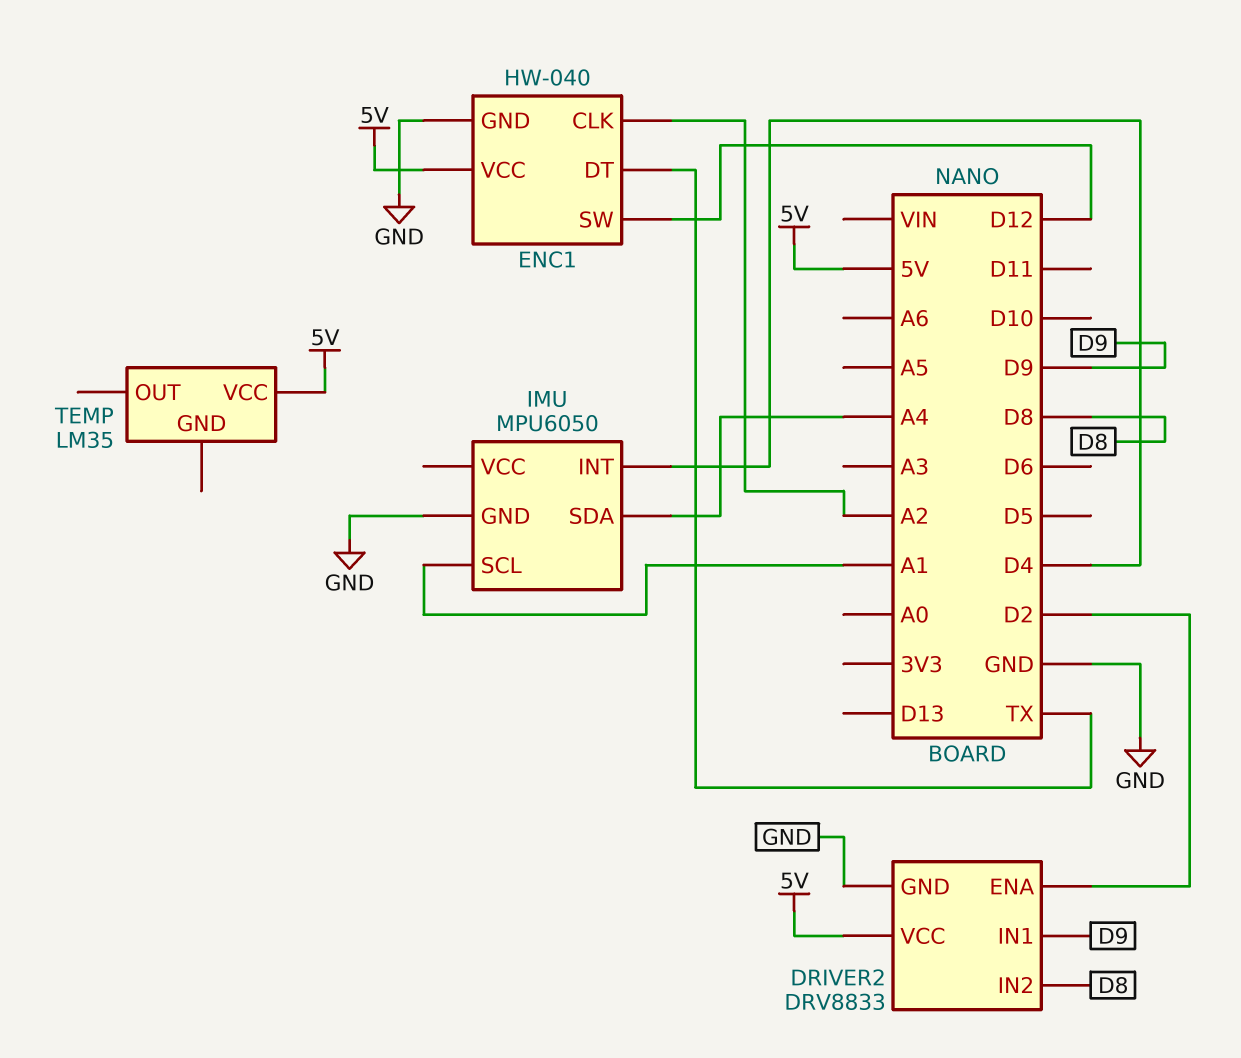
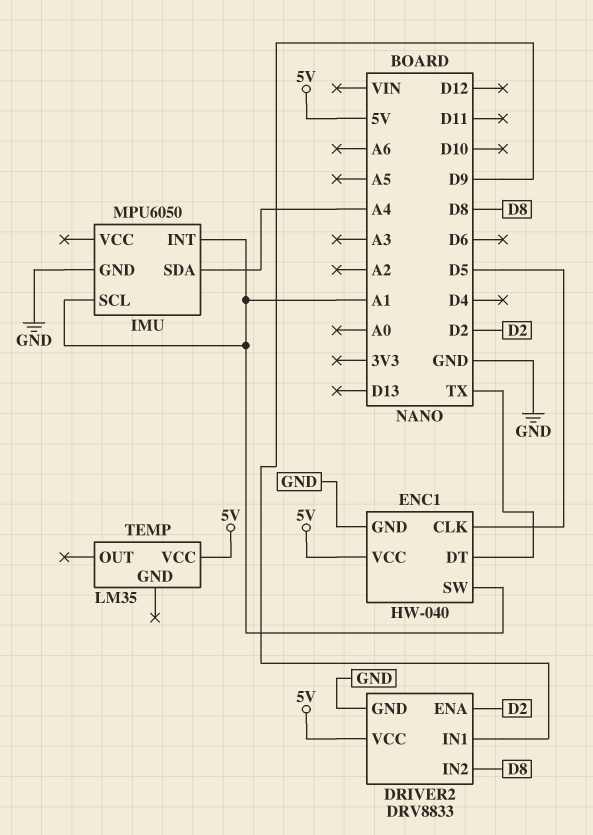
ENC1 pin CLK: A2 -> D5
ENC1 pin SW: D12 -> A1
IMU pin INT: D4 -> A1

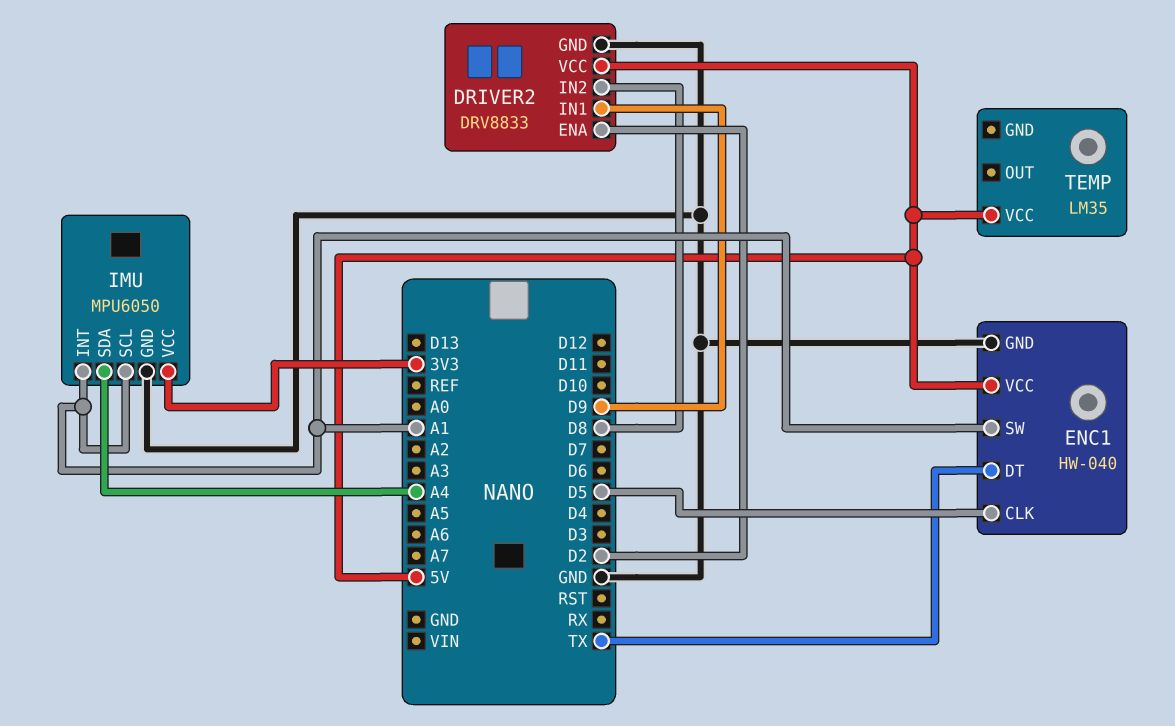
IMU pin VCC: none -> 3V3

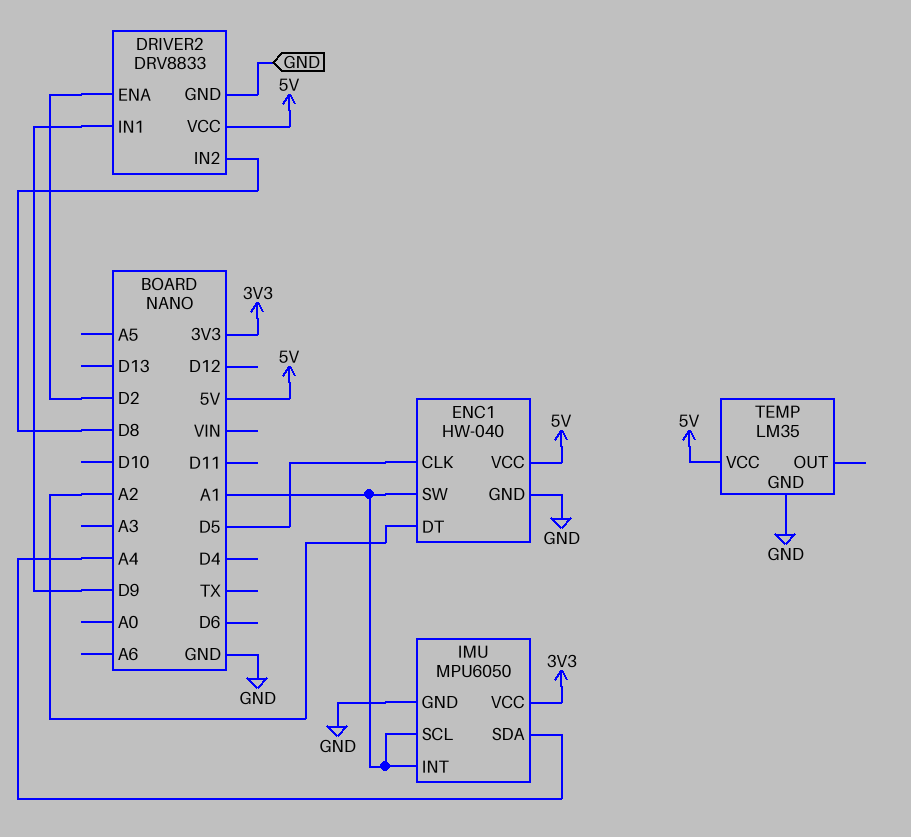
ENC1 pin DT: TX -> A2
TEMP pin GND: none -> GND

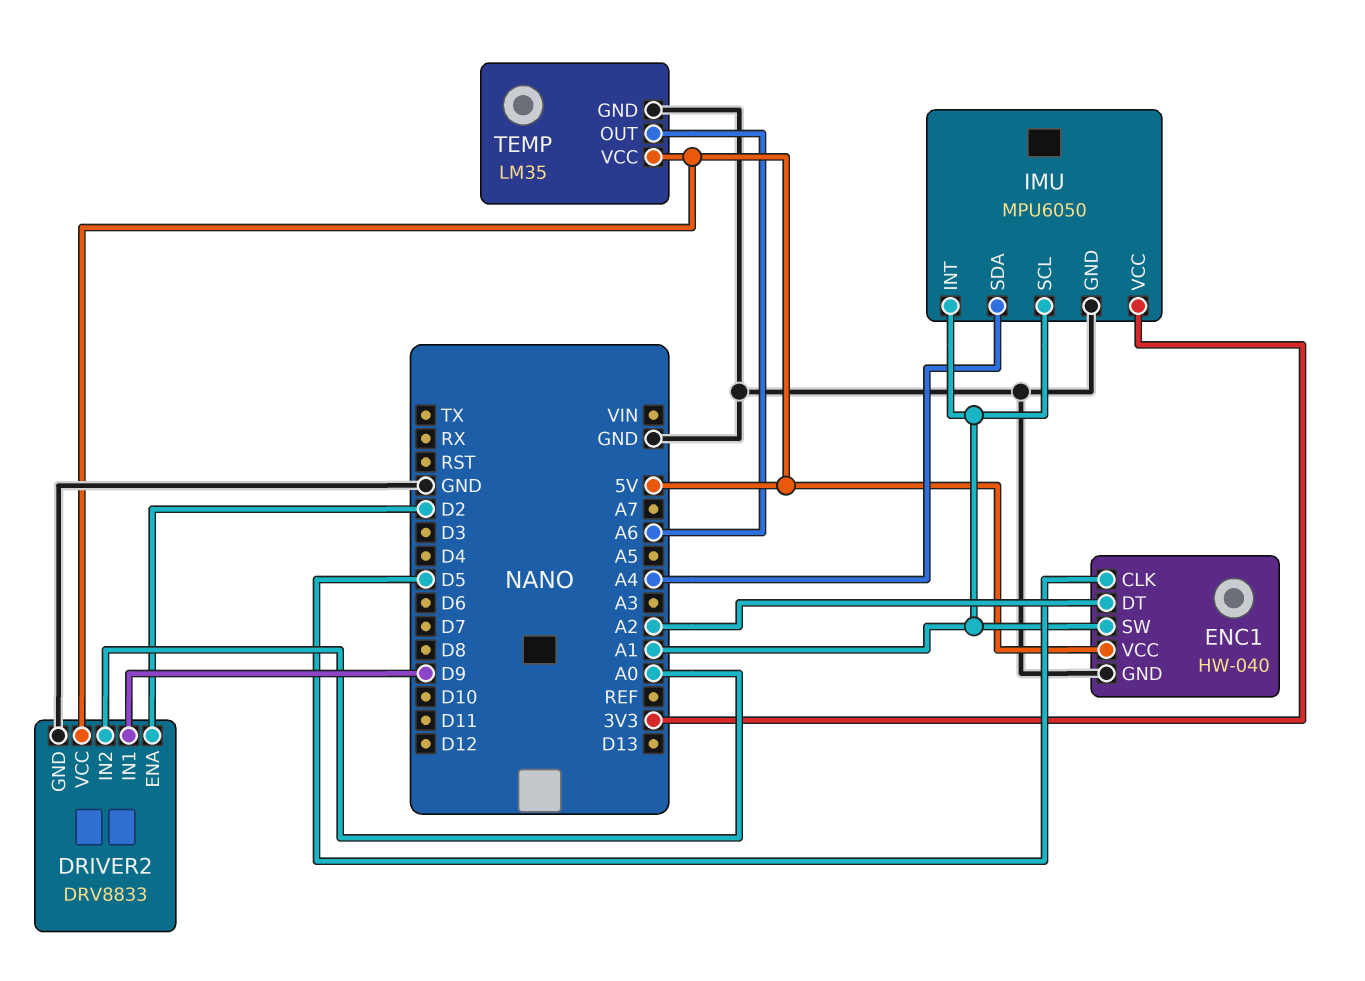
DRIVER2 pin IN2: D8 -> A0
TEMP pin OUT: none -> A6

